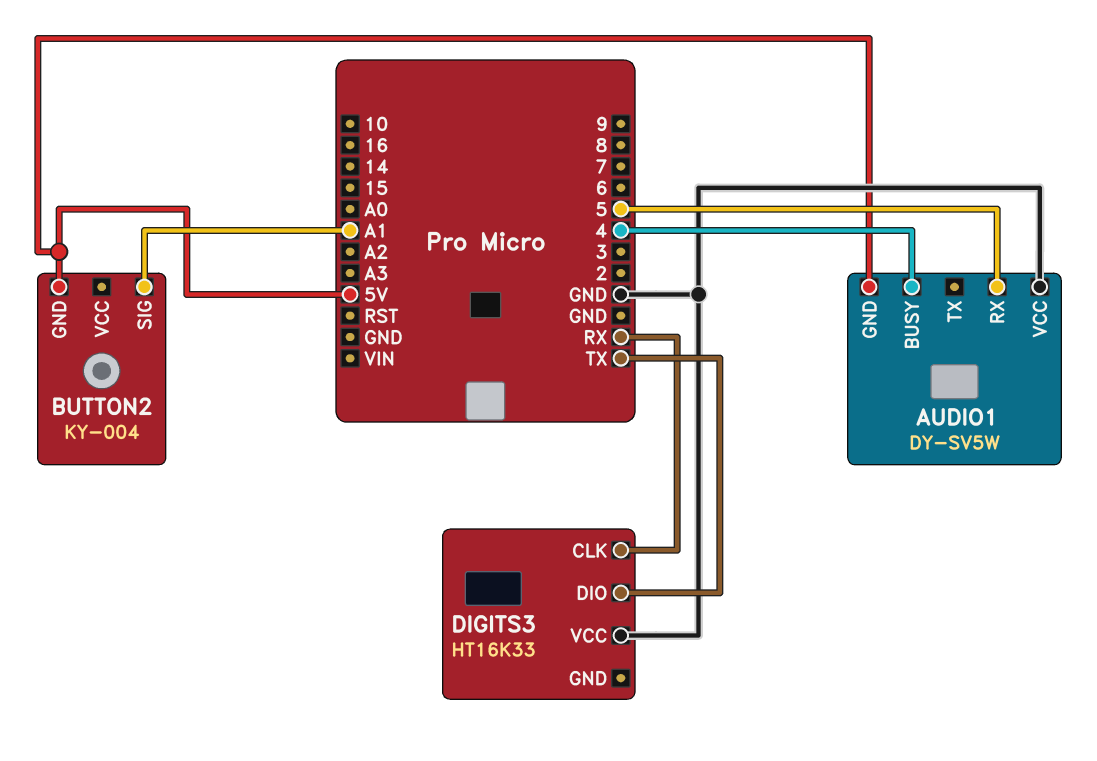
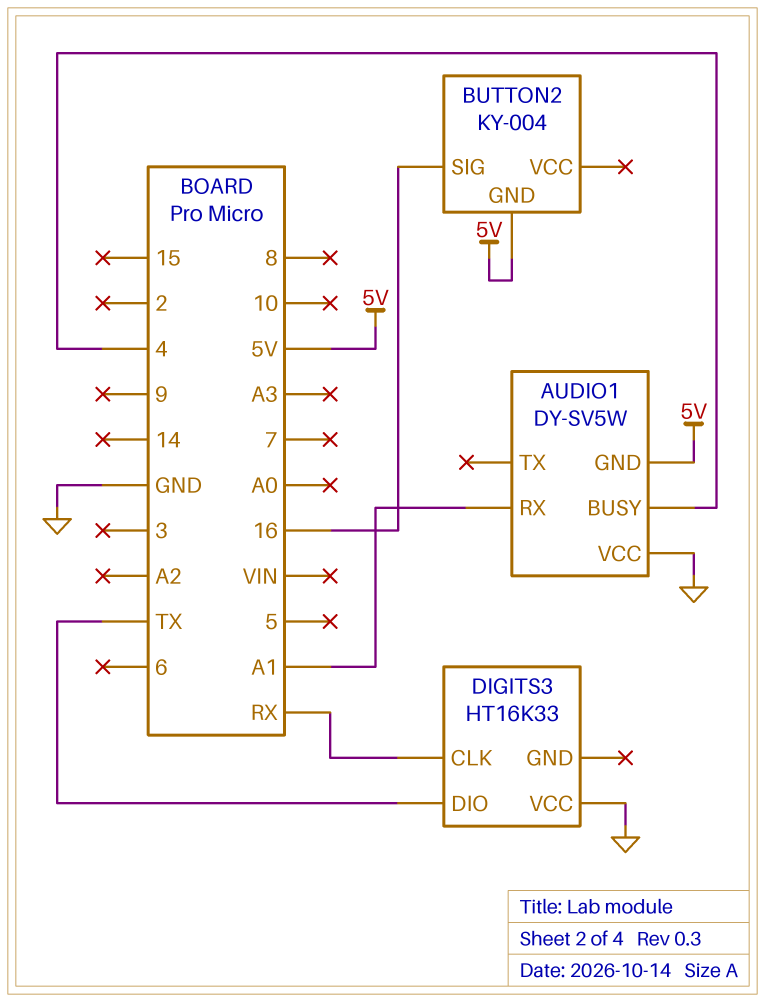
AUDIO1 pin RX: 5 -> A1
BUTTON2 pin SIG: A1 -> 16

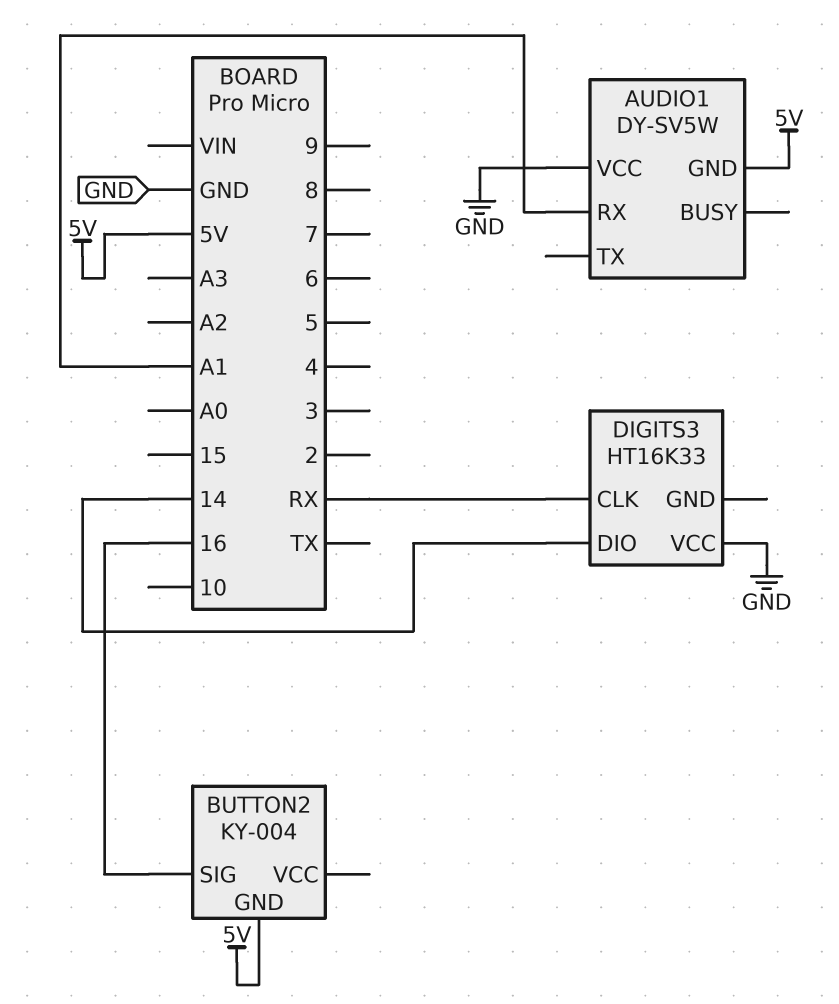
AUDIO1 pin BUSY: 4 -> none
DIGITS3 pin DIO: TX -> 14

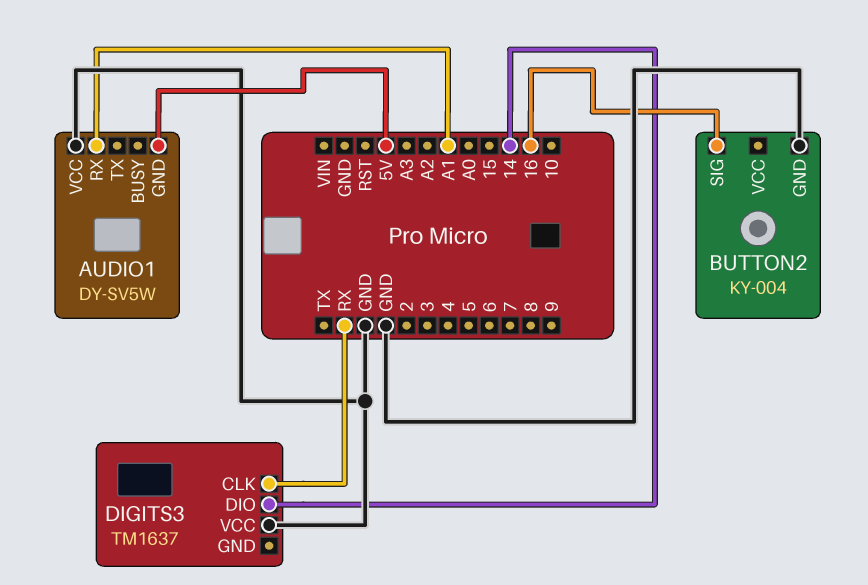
BUTTON2 pin GND: 5V -> GND
DIGITS3: HT16K33 -> TM1637

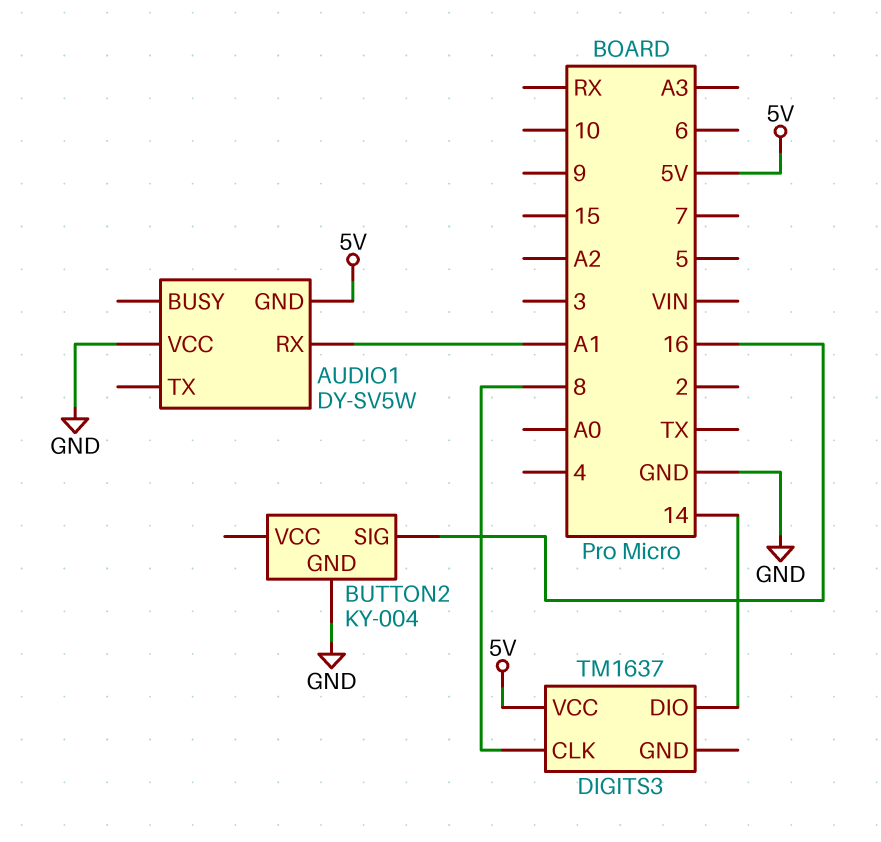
DIGITS3 pin CLK: RX -> 8
DIGITS3 pin VCC: GND -> 5V

